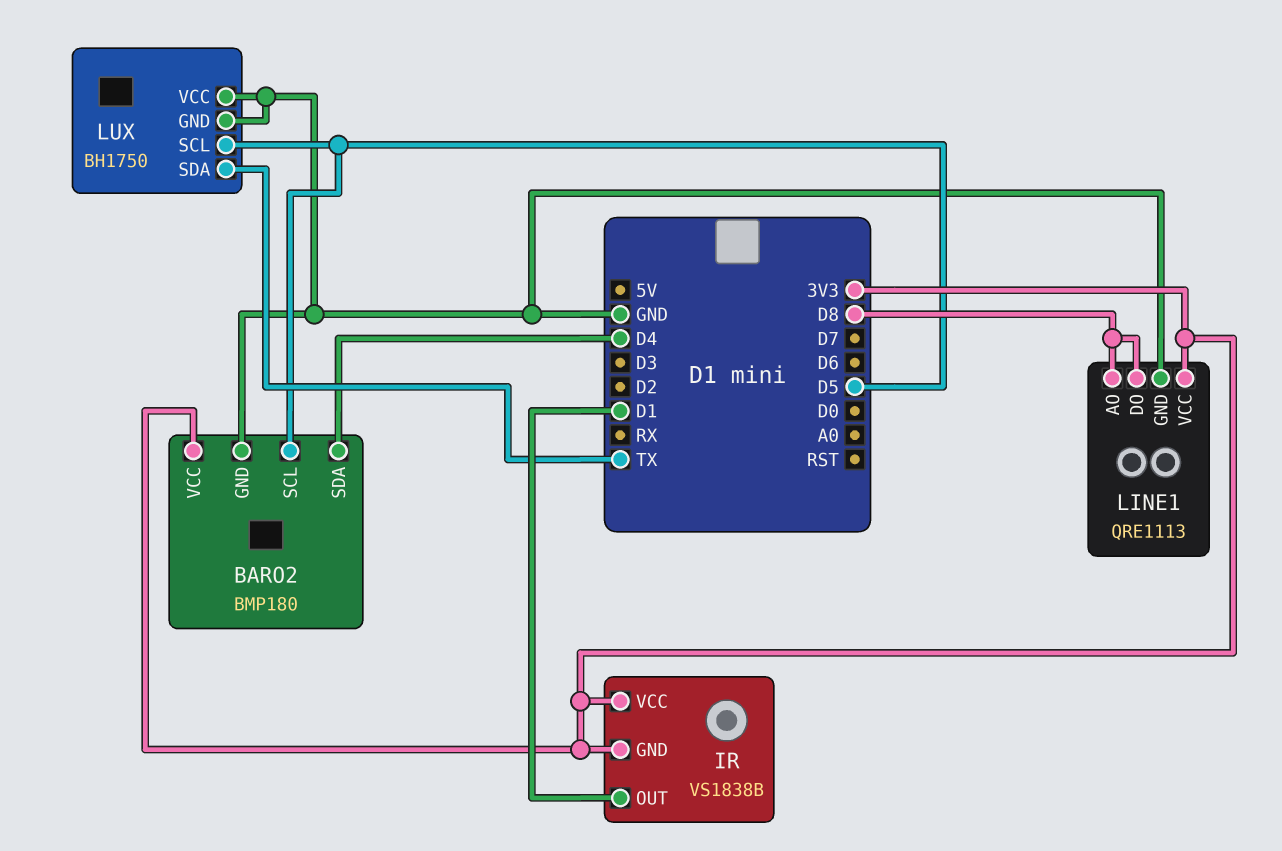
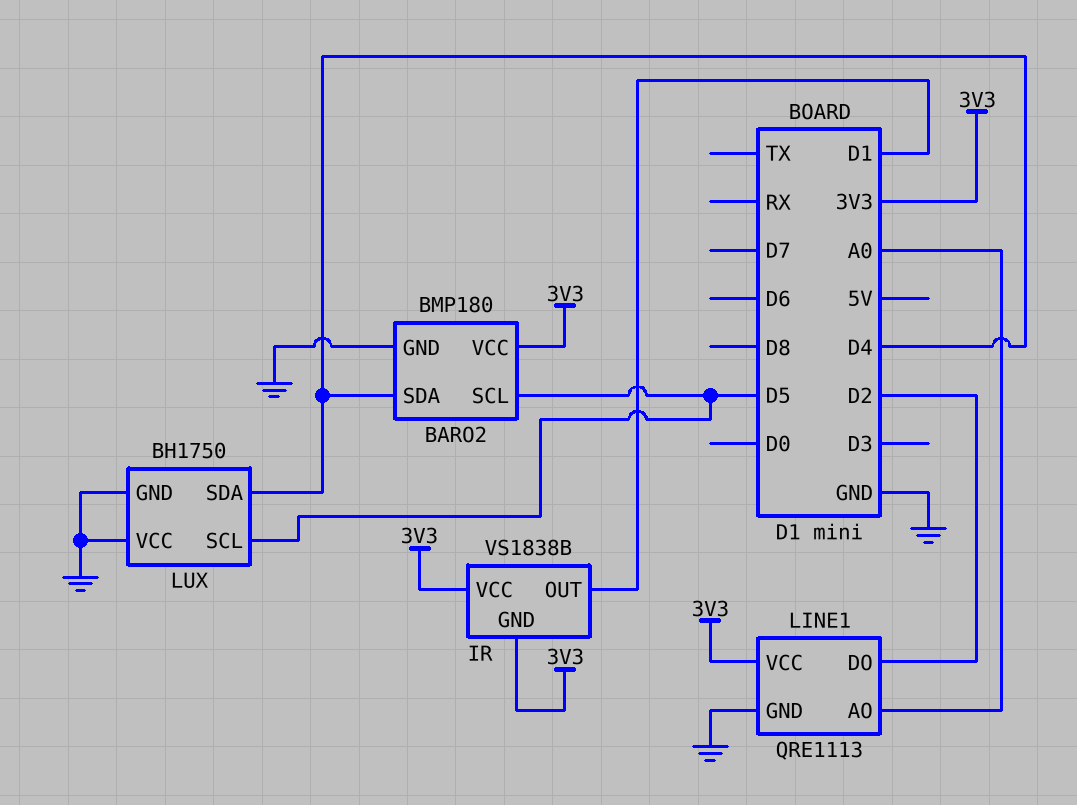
LINE1 pin AO: D8 -> A0
LINE1 pin DO: D8 -> D2
LUX pin SDA: TX -> D4

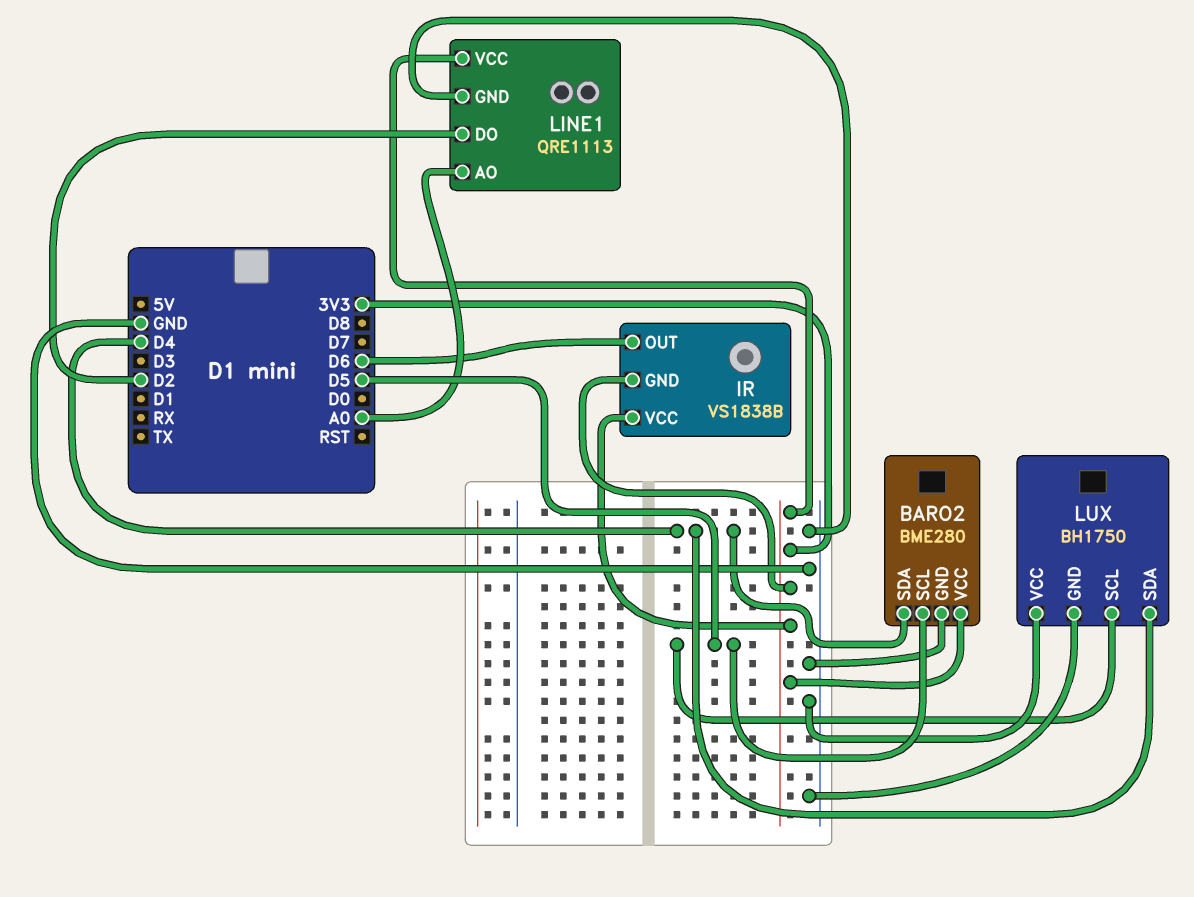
BARO2: BMP180 -> BME280
IR pin OUT: D1 -> D6

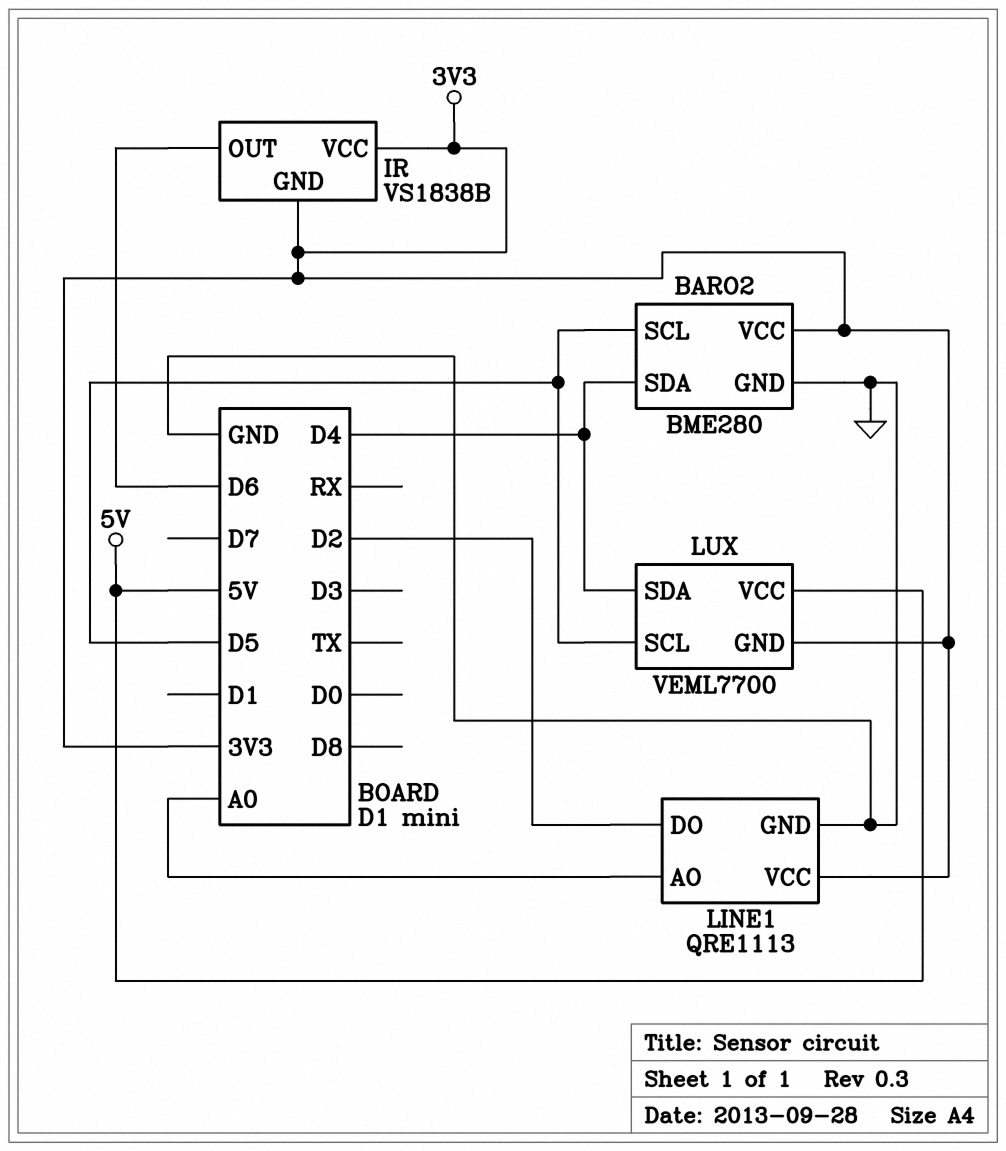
LUX: BH1750 -> VEML7700
LUX pin GND: GND -> 3V3
LUX pin VCC: GND -> 5V

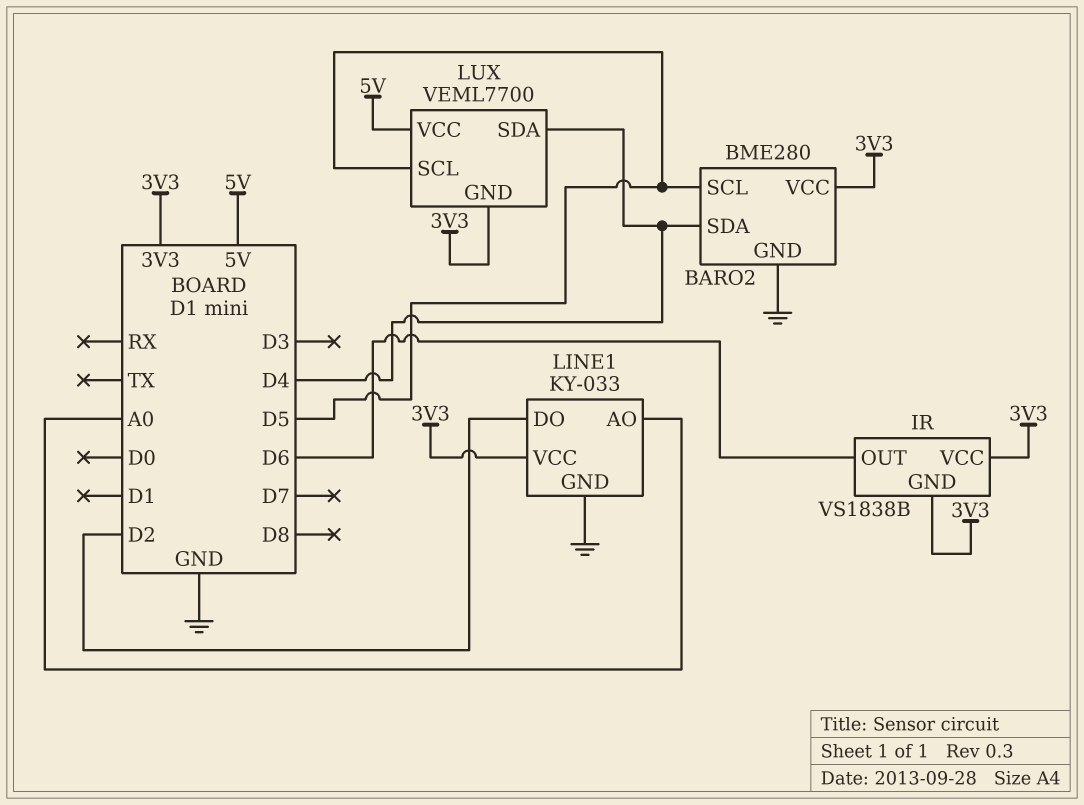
LINE1: QRE1113 -> KY-033

